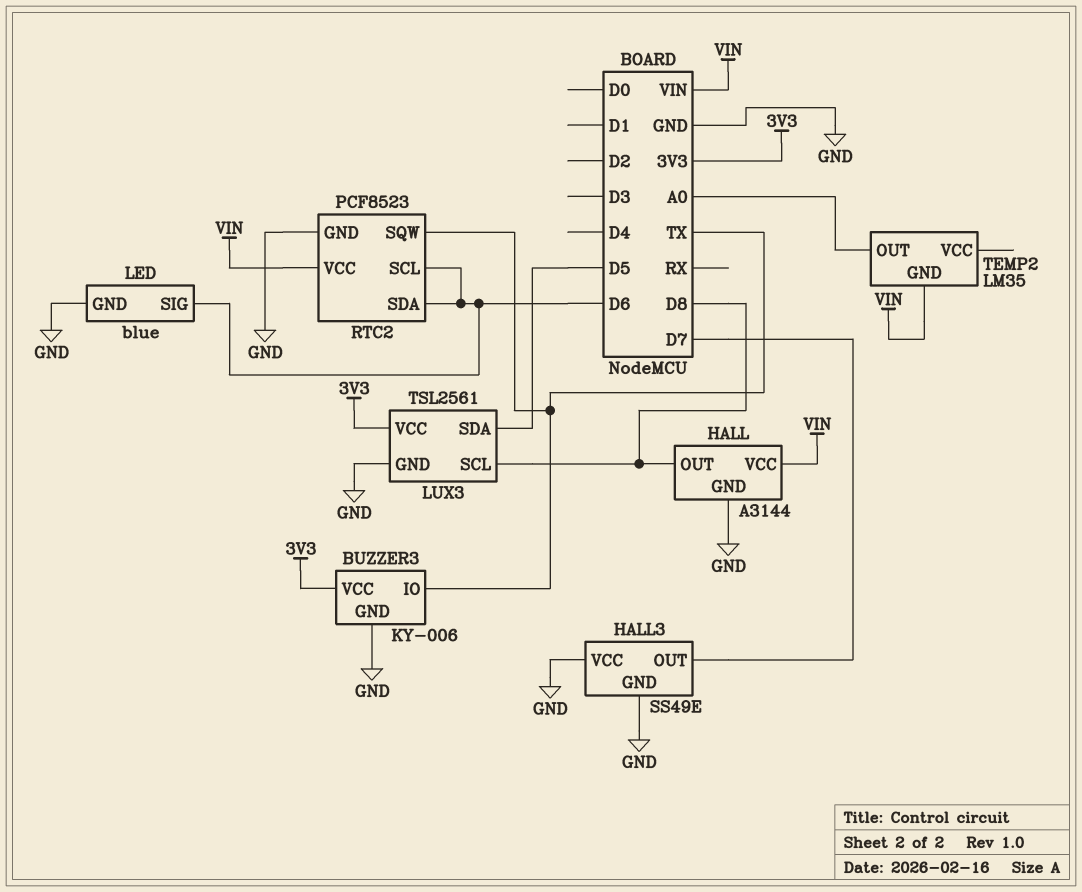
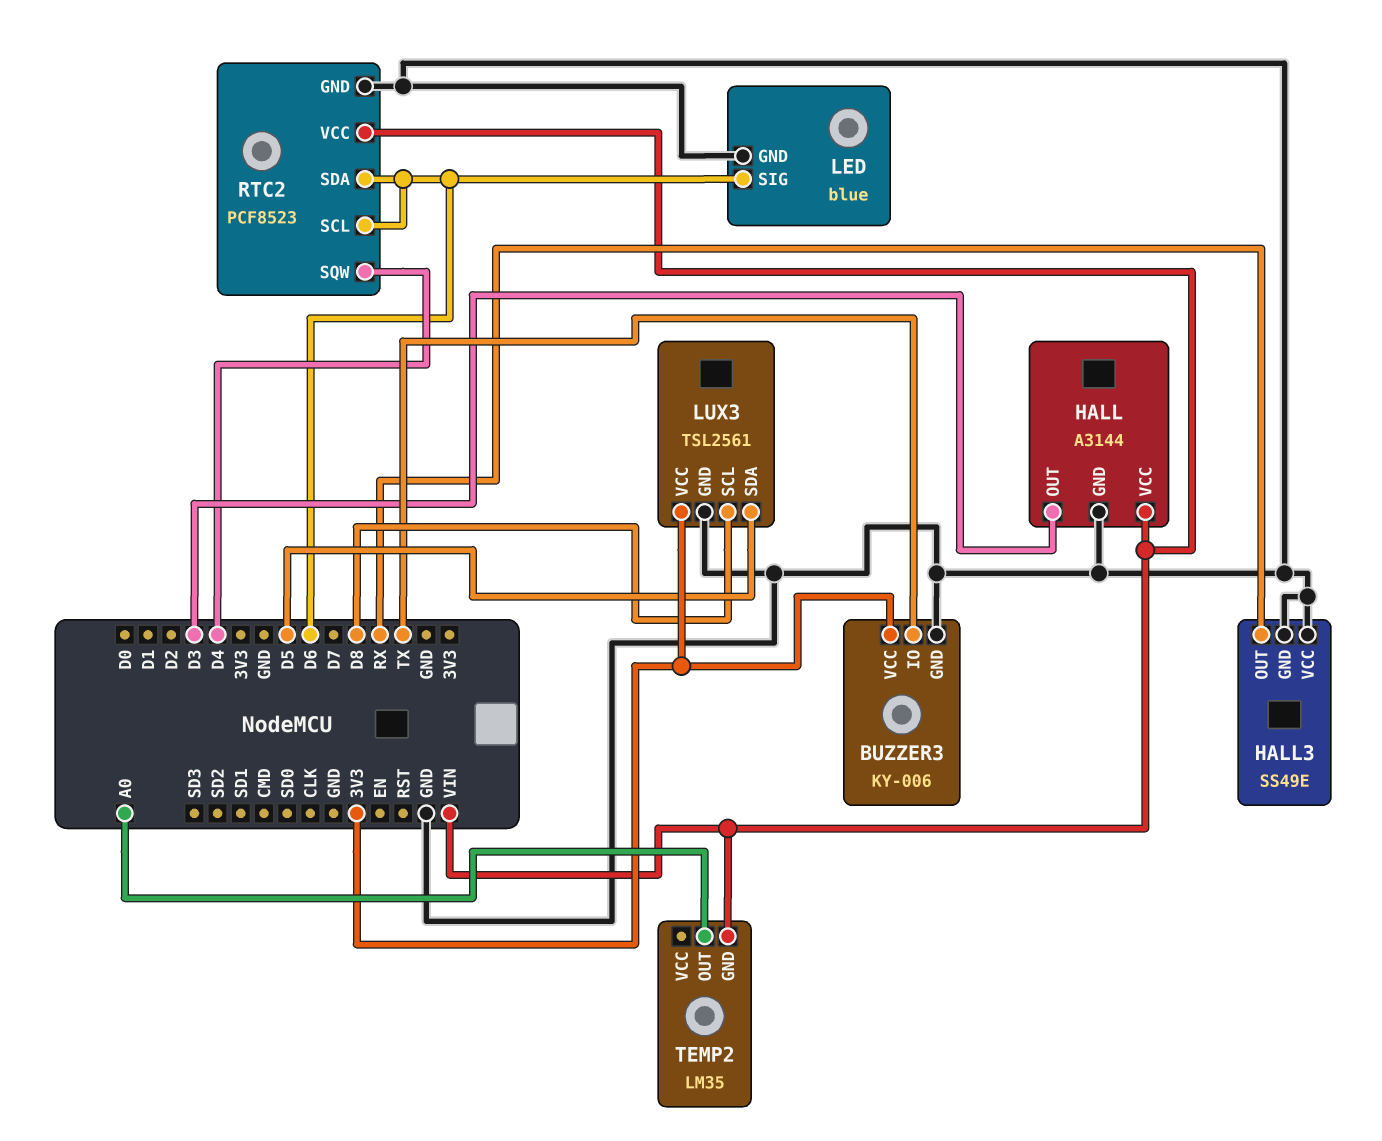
HALL pin OUT: D8 -> D3
HALL3 pin OUT: D7 -> RX
RTC2 pin SQW: TX -> D4

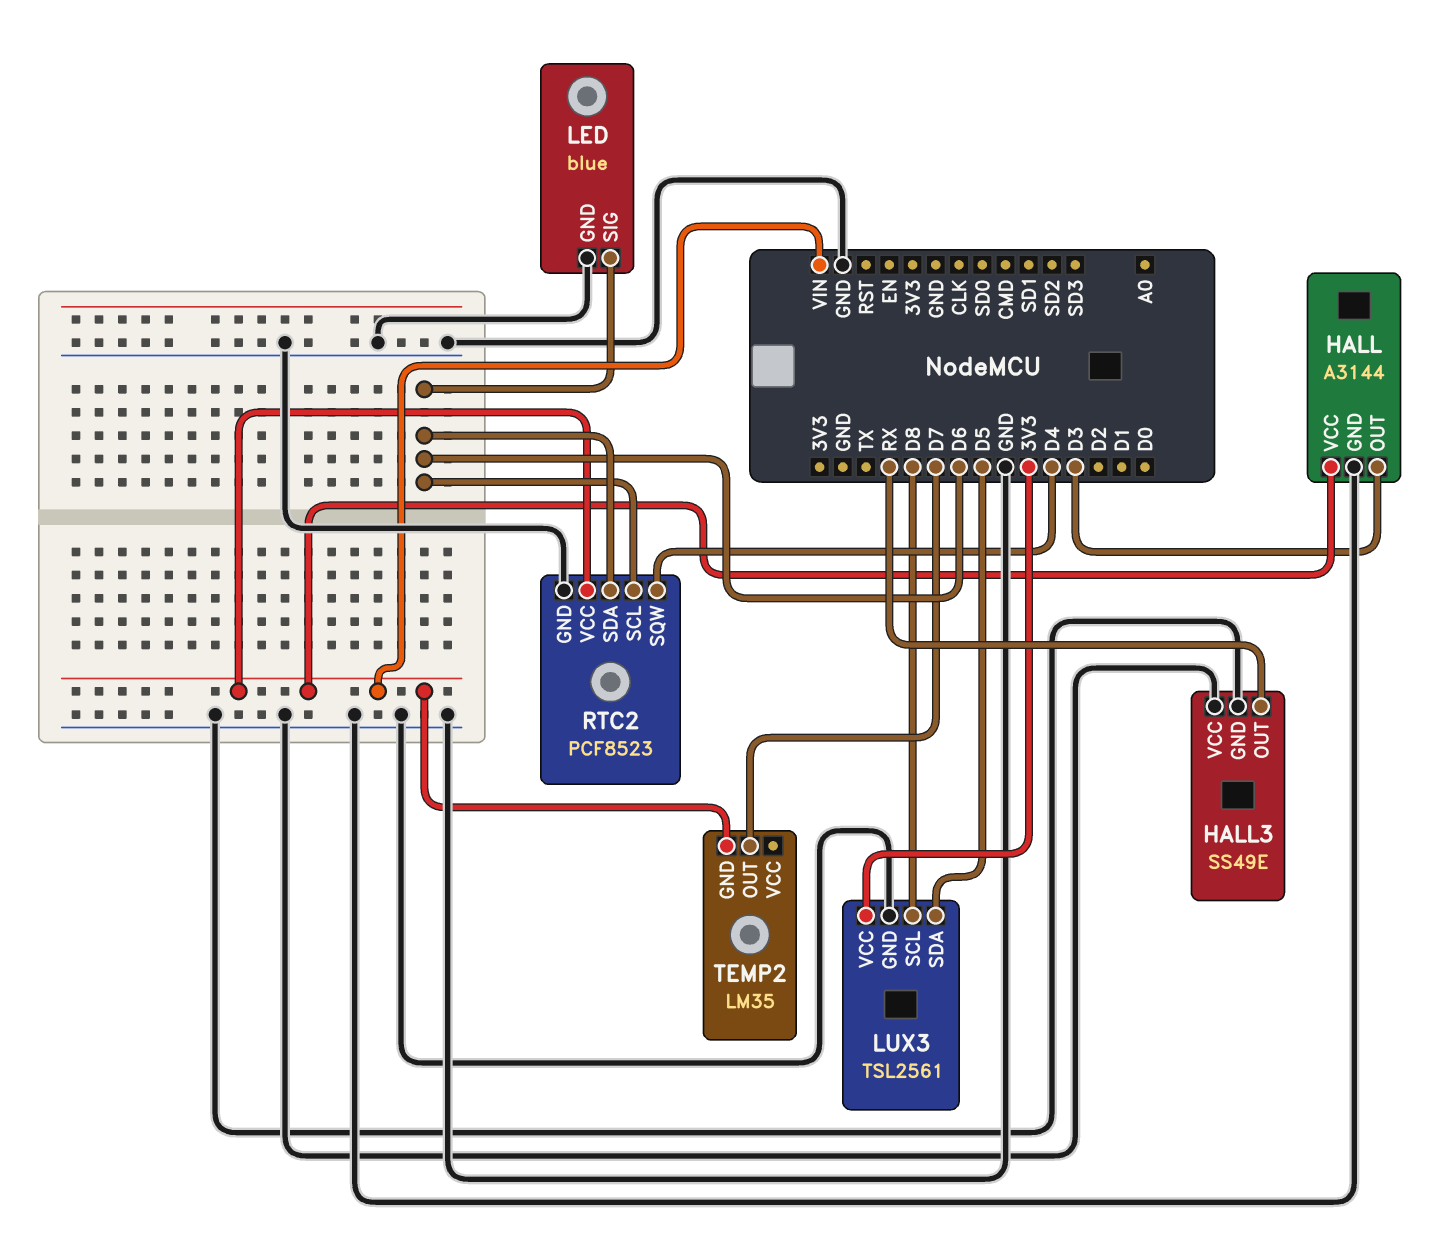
BUZZER3: KY-006 -> none
BUZZER3 pin GND: GND -> none
BUZZER3 pin IO: TX -> none
BUZZER3 pin VCC: 3V3 -> none
TEMP2 pin OUT: A0 -> D7

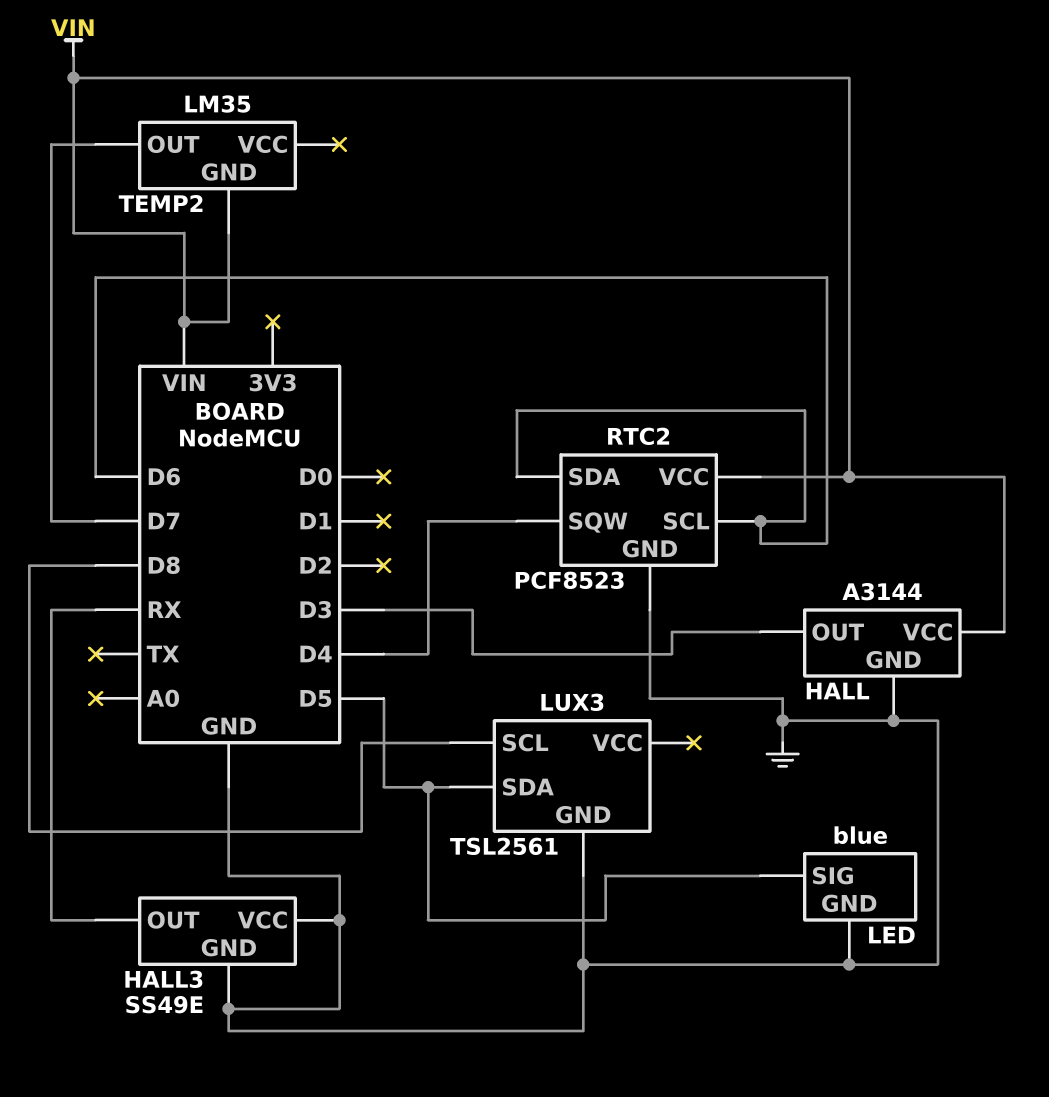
LED pin SIG: D6 -> D5
LUX3 pin VCC: 3V3 -> none

